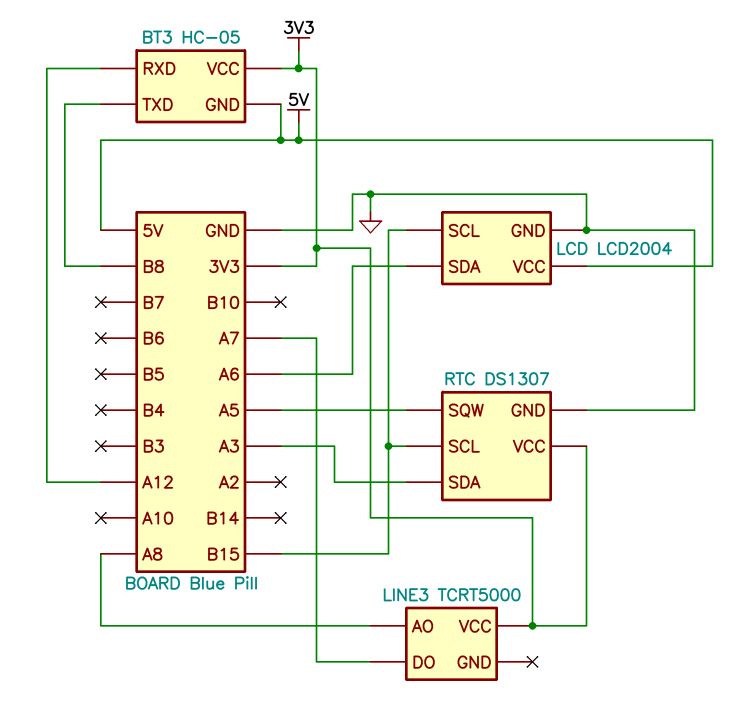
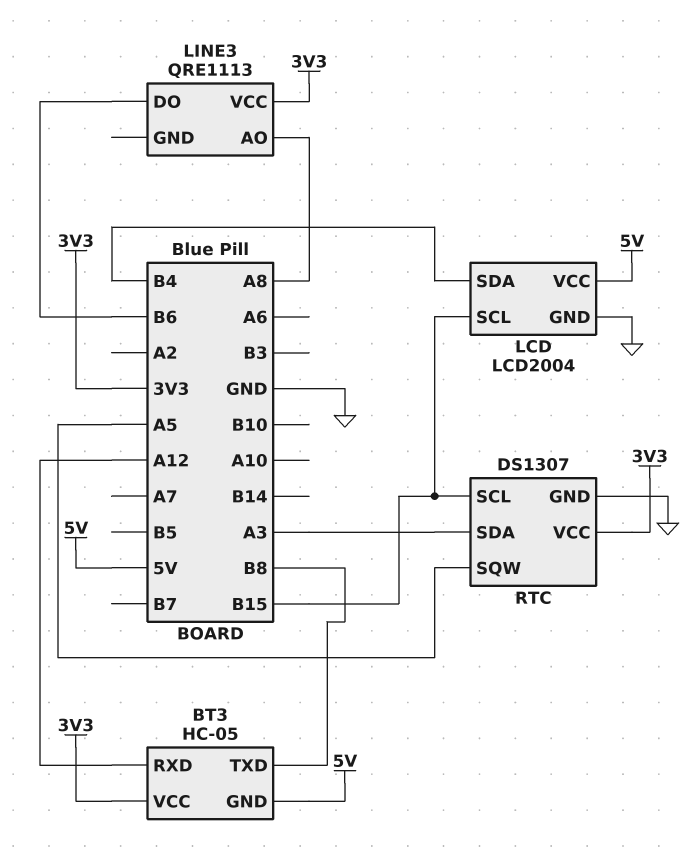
LCD pin SDA: A6 -> B4
LINE3: TCRT5000 -> QRE1113
LINE3 pin DO: A7 -> B6

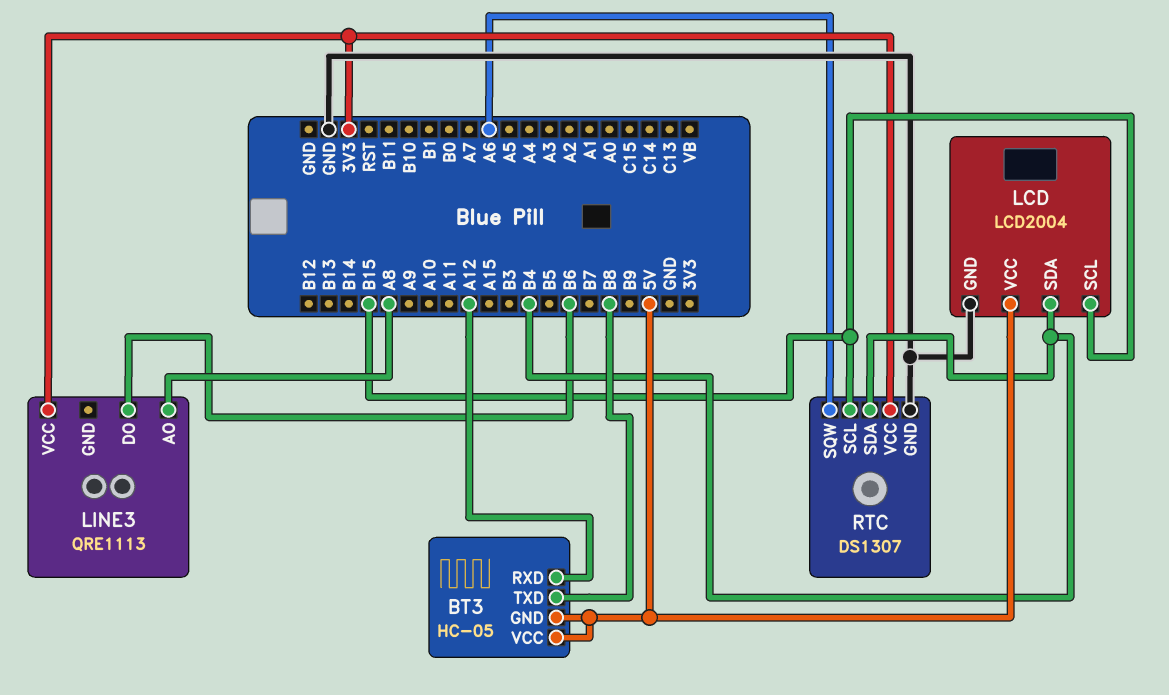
BT3 pin VCC: 3V3 -> 5V
RTC pin SDA: A3 -> B4
RTC pin SQW: A5 -> A6

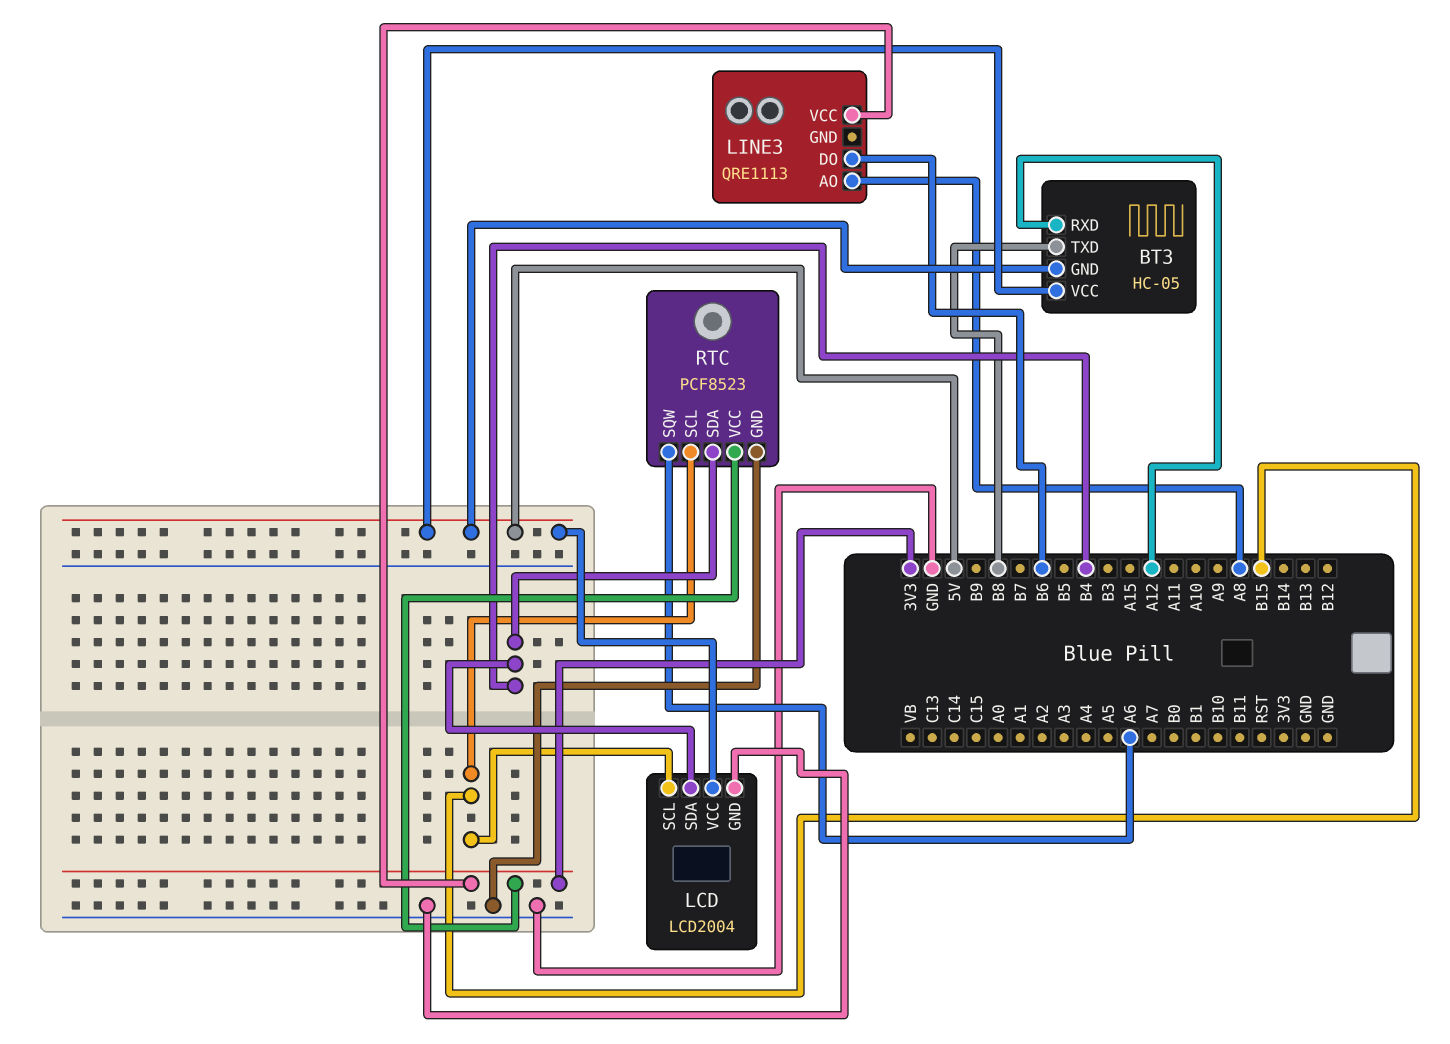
RTC: DS1307 -> PCF8523

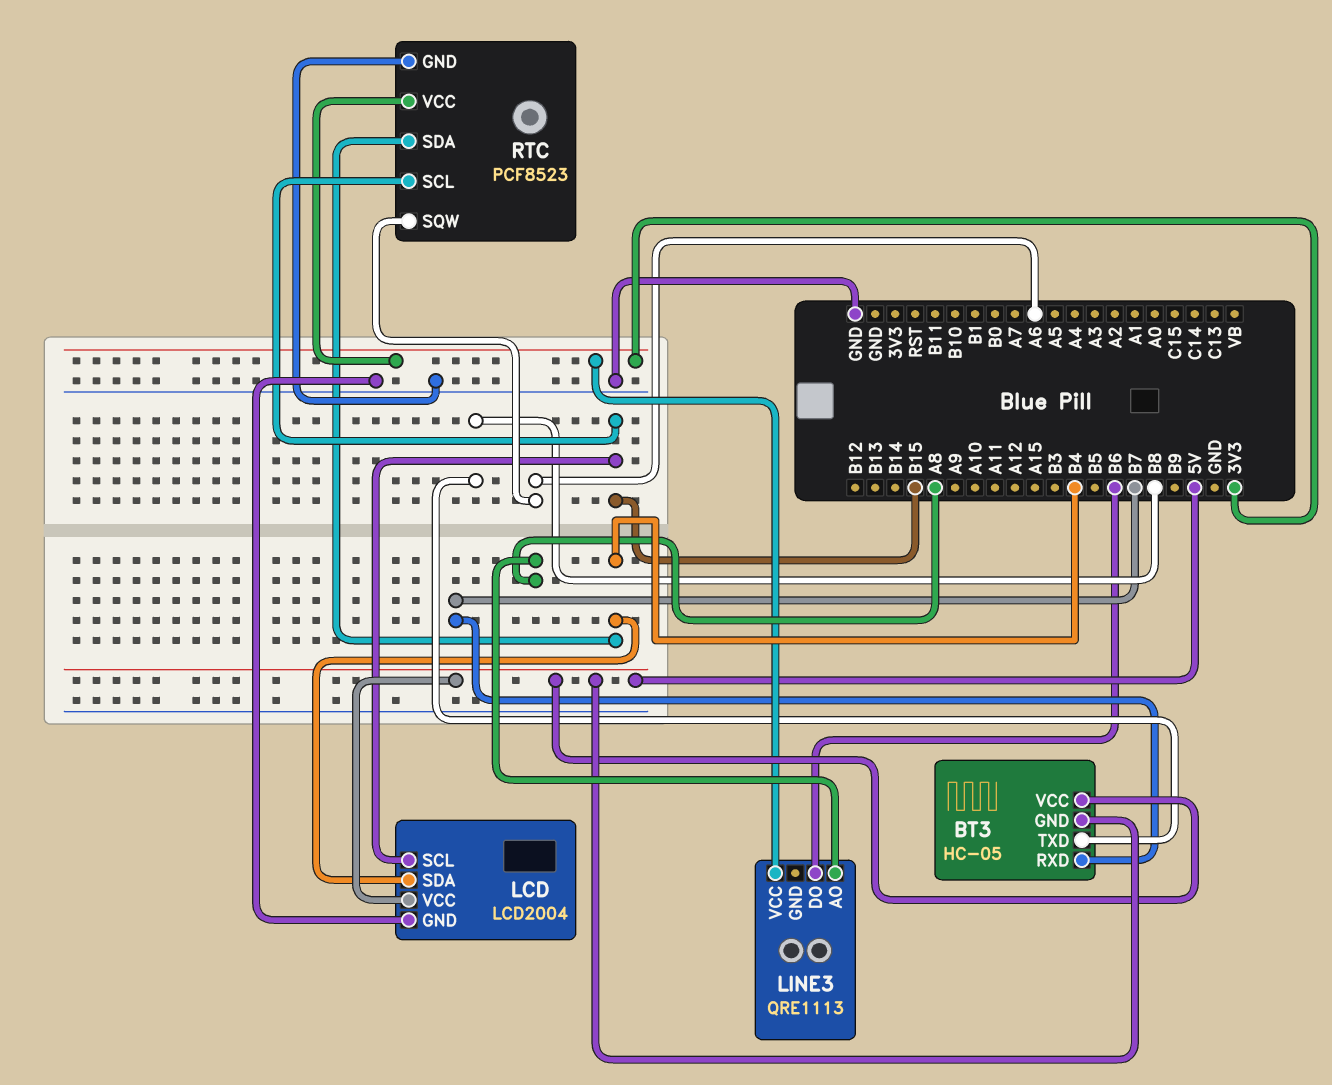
BT3 pin RXD: A12 -> B7

